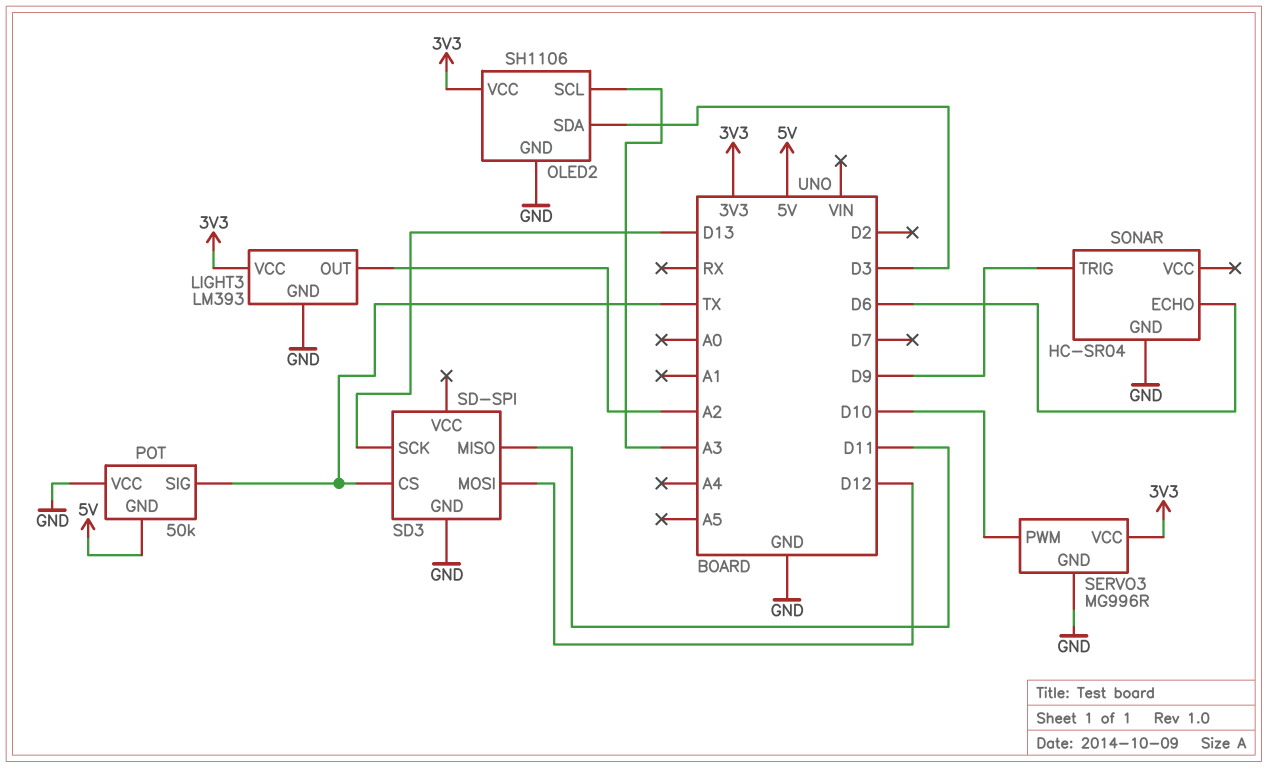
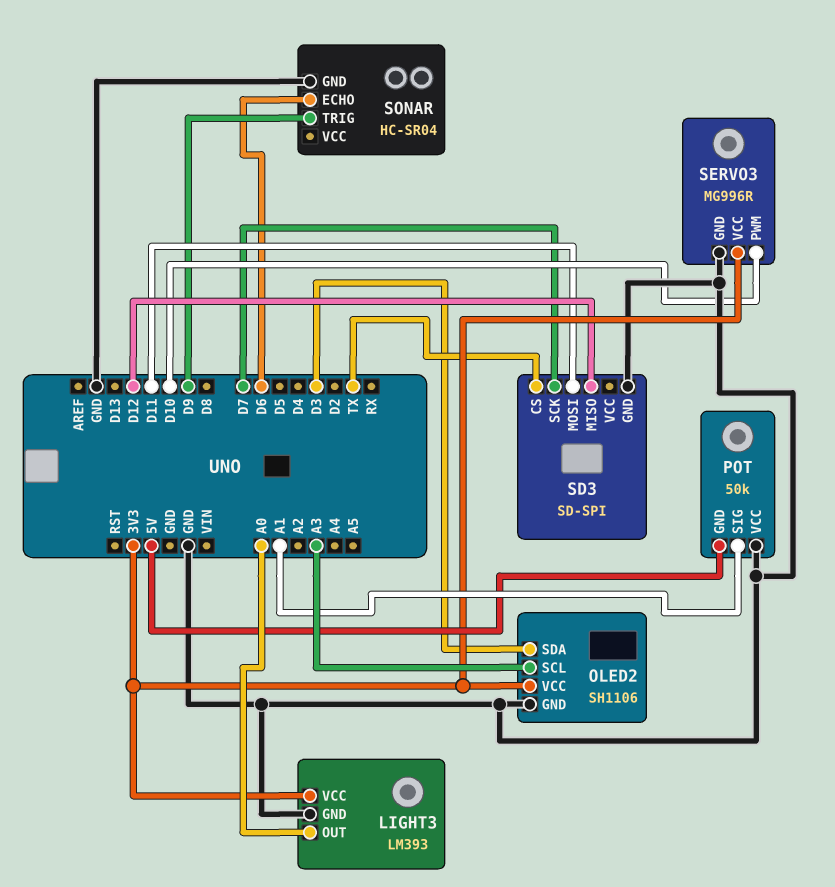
LIGHT3 pin OUT: A2 -> A0
POT pin SIG: TX -> A1
SD3 pin MISO: D11 -> D12
SD3 pin MOSI: D12 -> D11
SD3 pin SCK: D13 -> D7

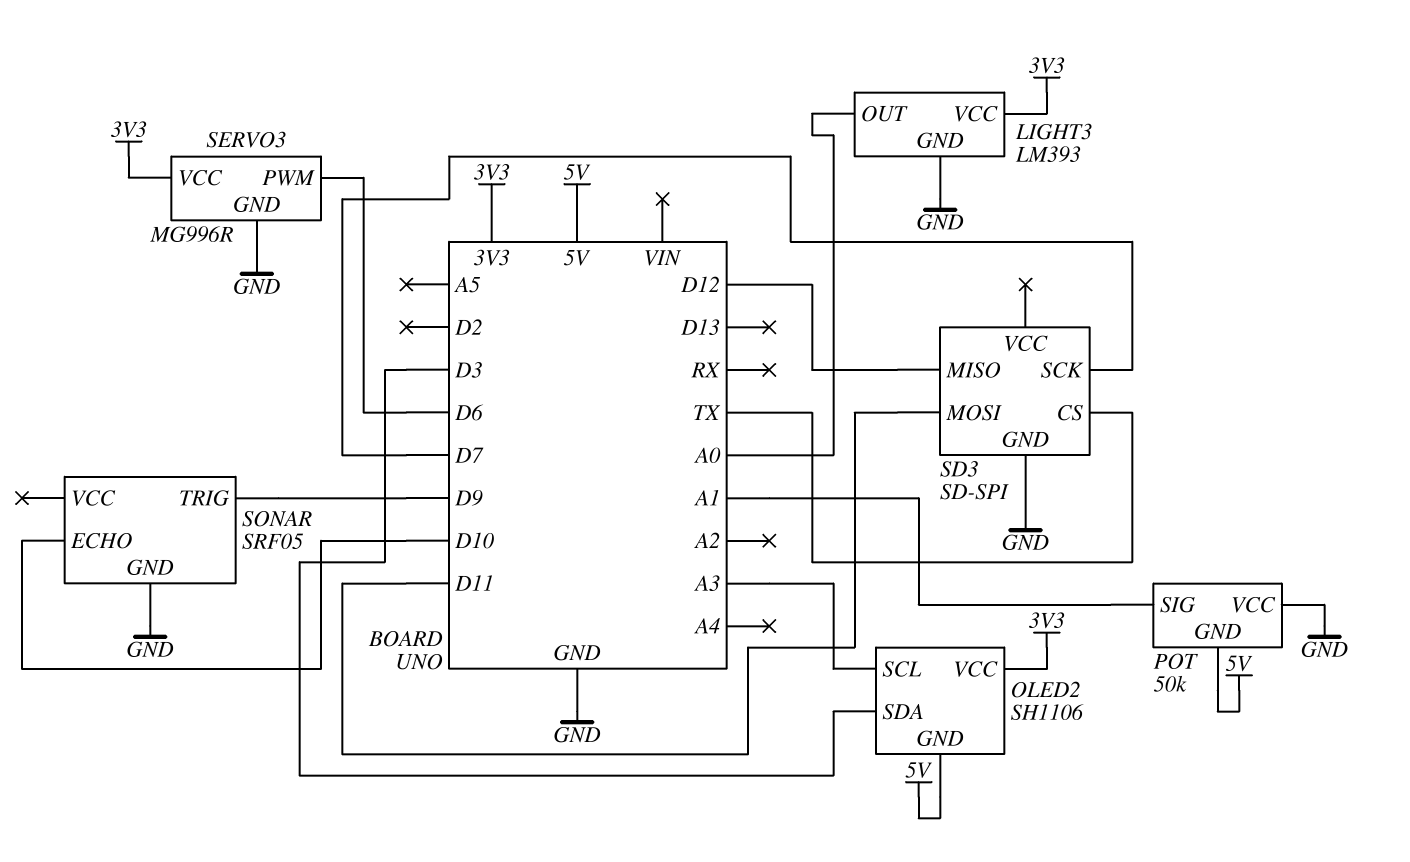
OLED2 pin GND: GND -> 5V
SERVO3 pin PWM: D10 -> D6
SONAR: HC-SR04 -> SRF05
SONAR pin ECHO: D6 -> D10

